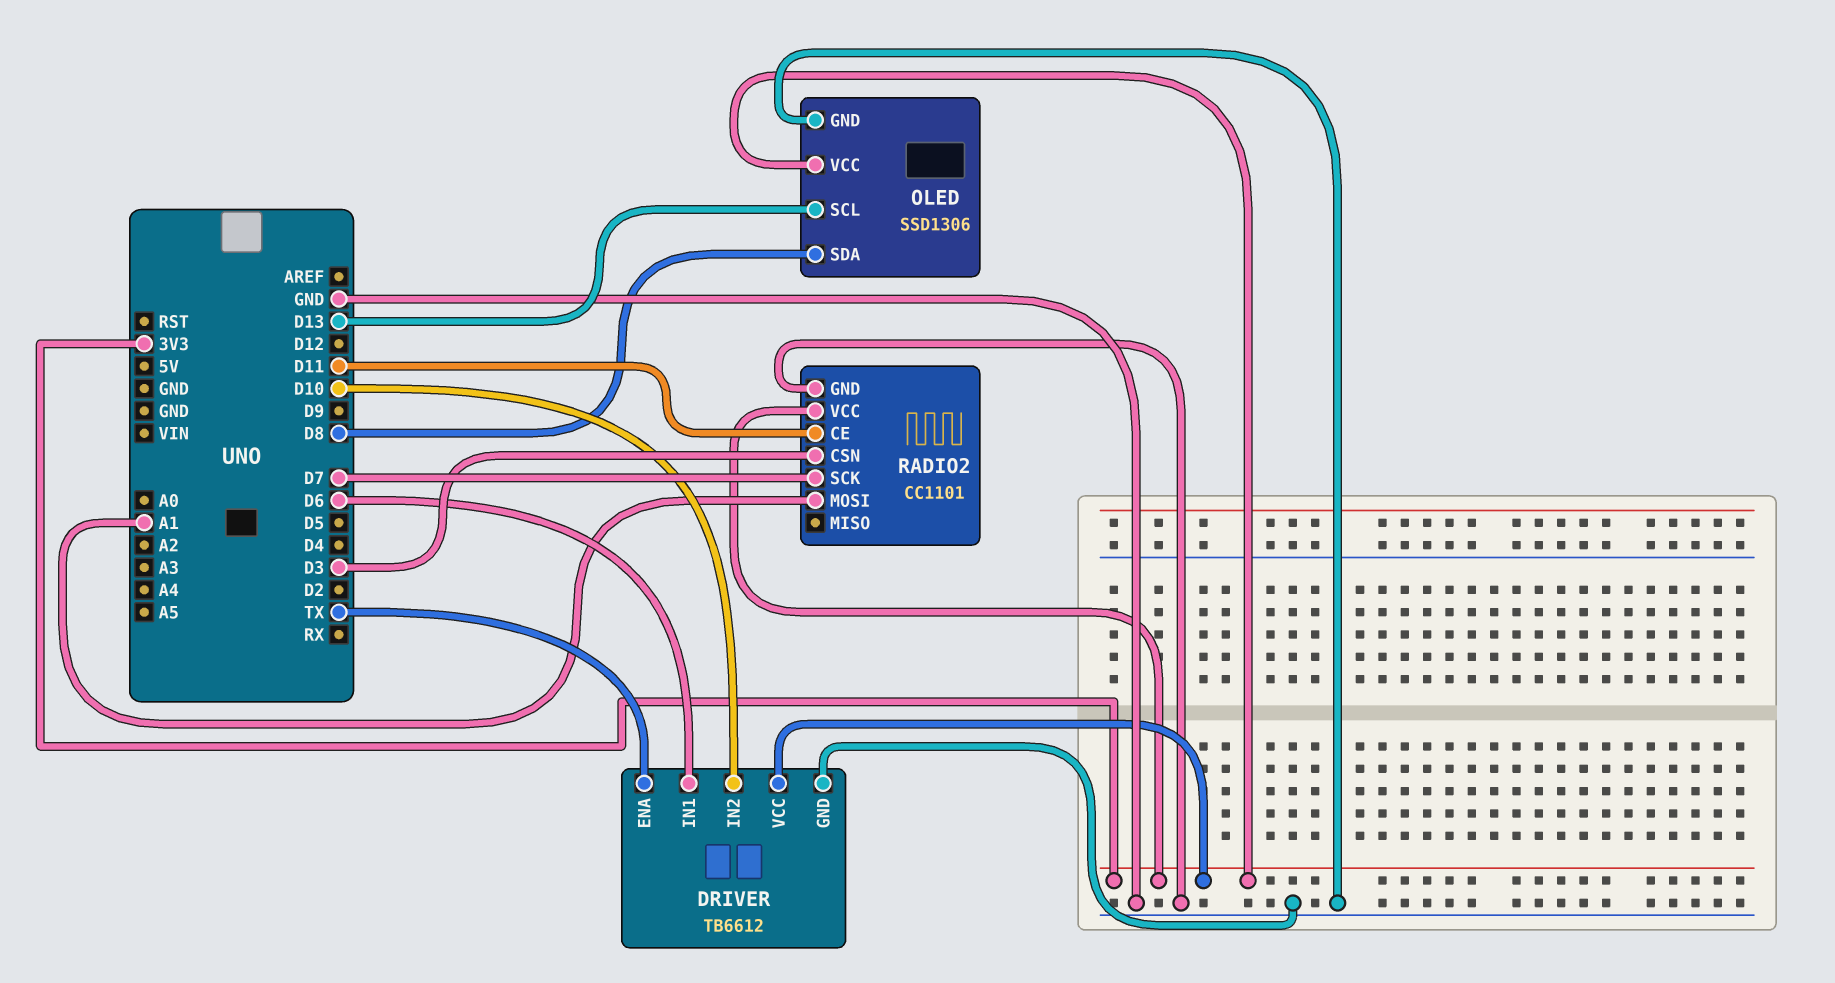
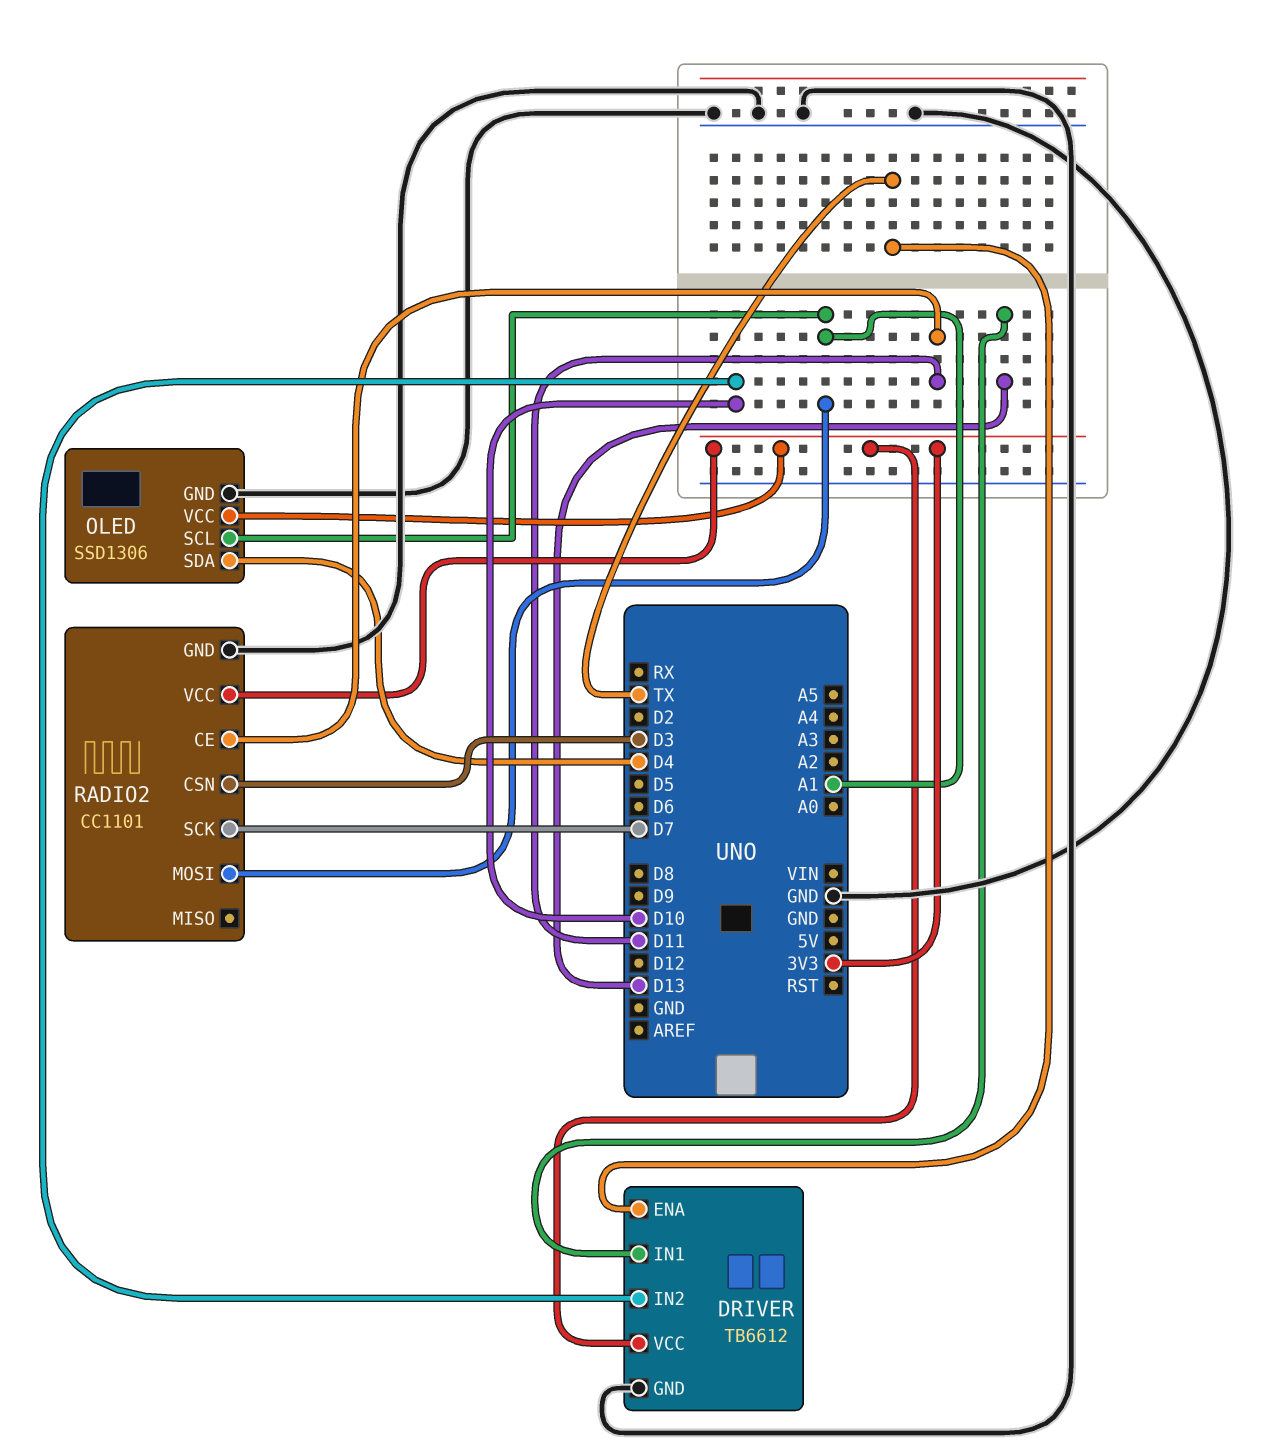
DRIVER pin IN1: D6 -> D13
OLED pin SCL: D13 -> A1
OLED pin SDA: D8 -> D4

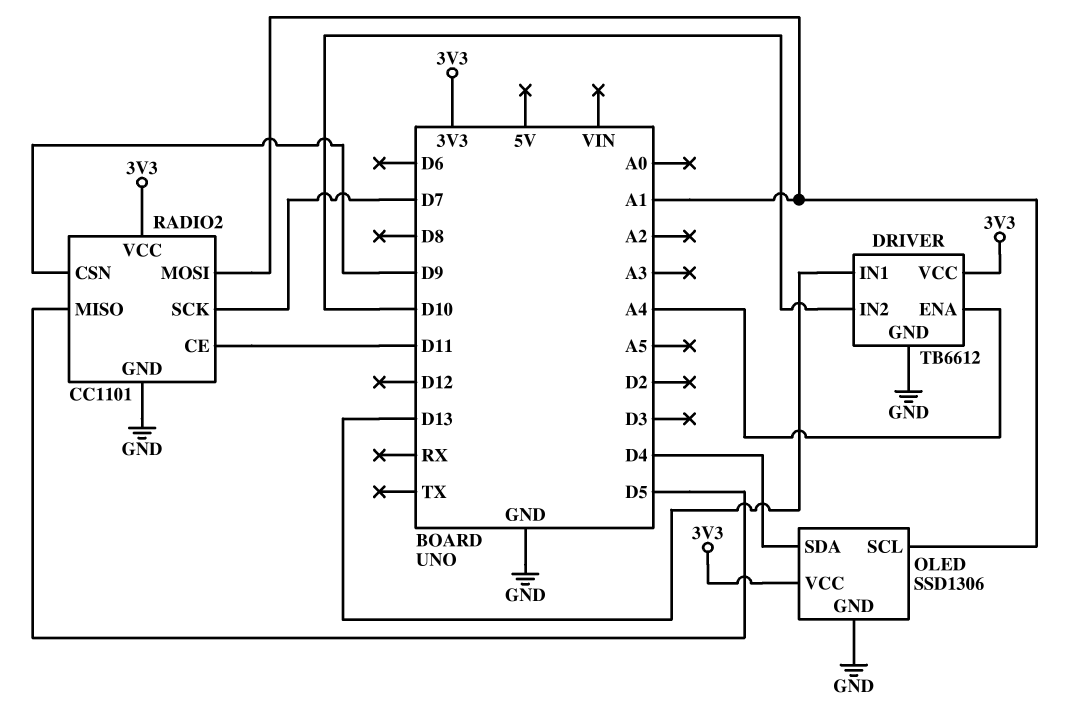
DRIVER pin ENA: TX -> A4
RADIO2 pin CSN: D3 -> D9
RADIO2 pin MISO: none -> D5

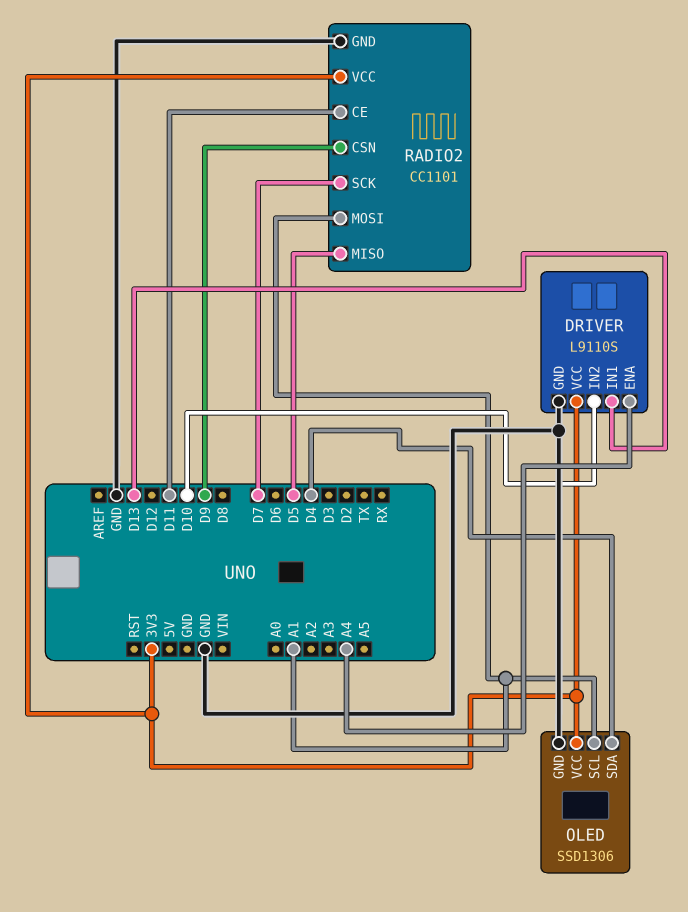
DRIVER: TB6612 -> L9110S

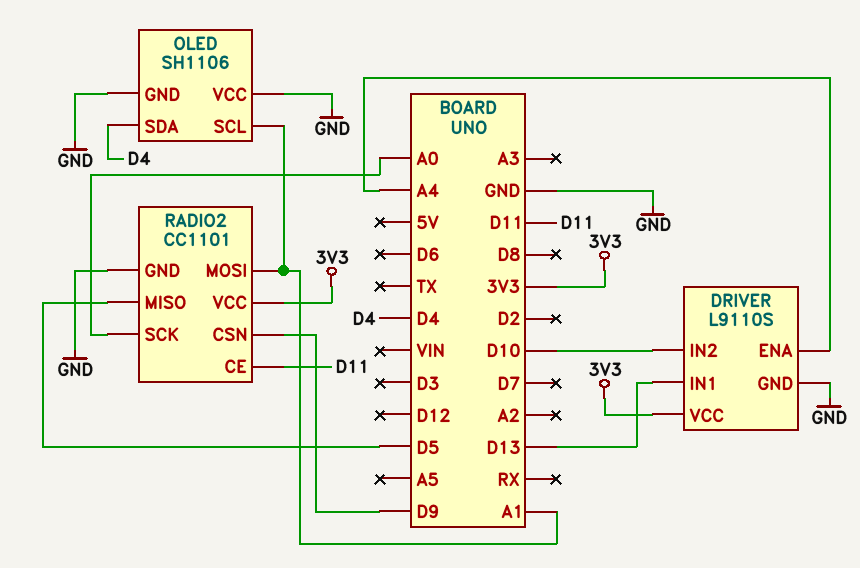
OLED: SSD1306 -> SH1106
OLED pin VCC: 3V3 -> GND
RADIO2 pin SCK: D7 -> A0

